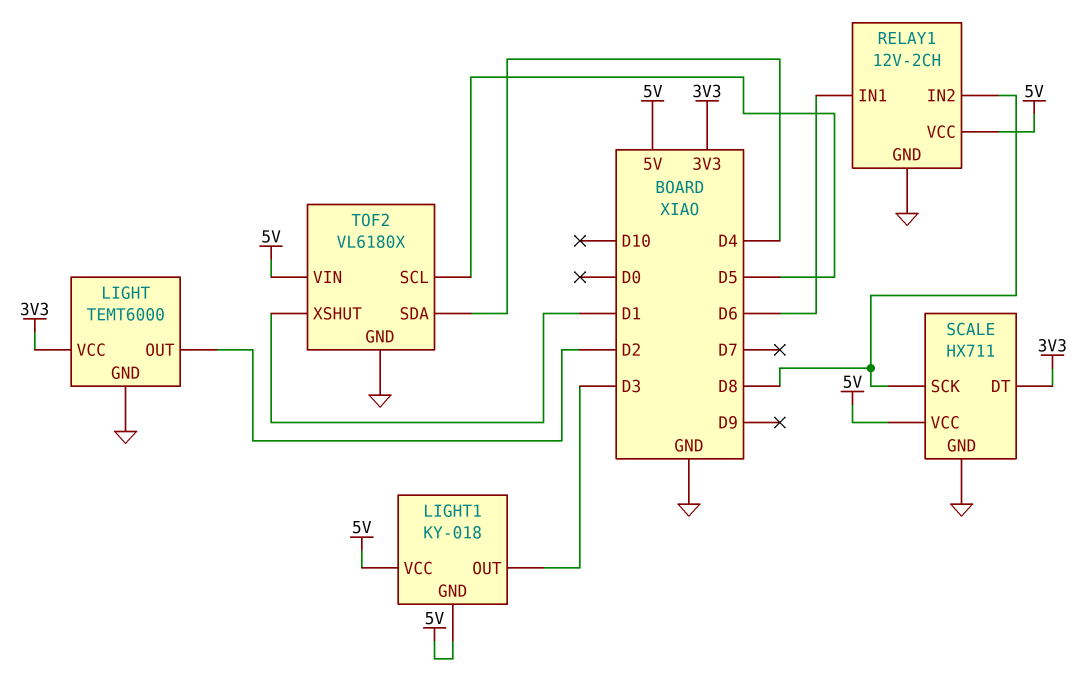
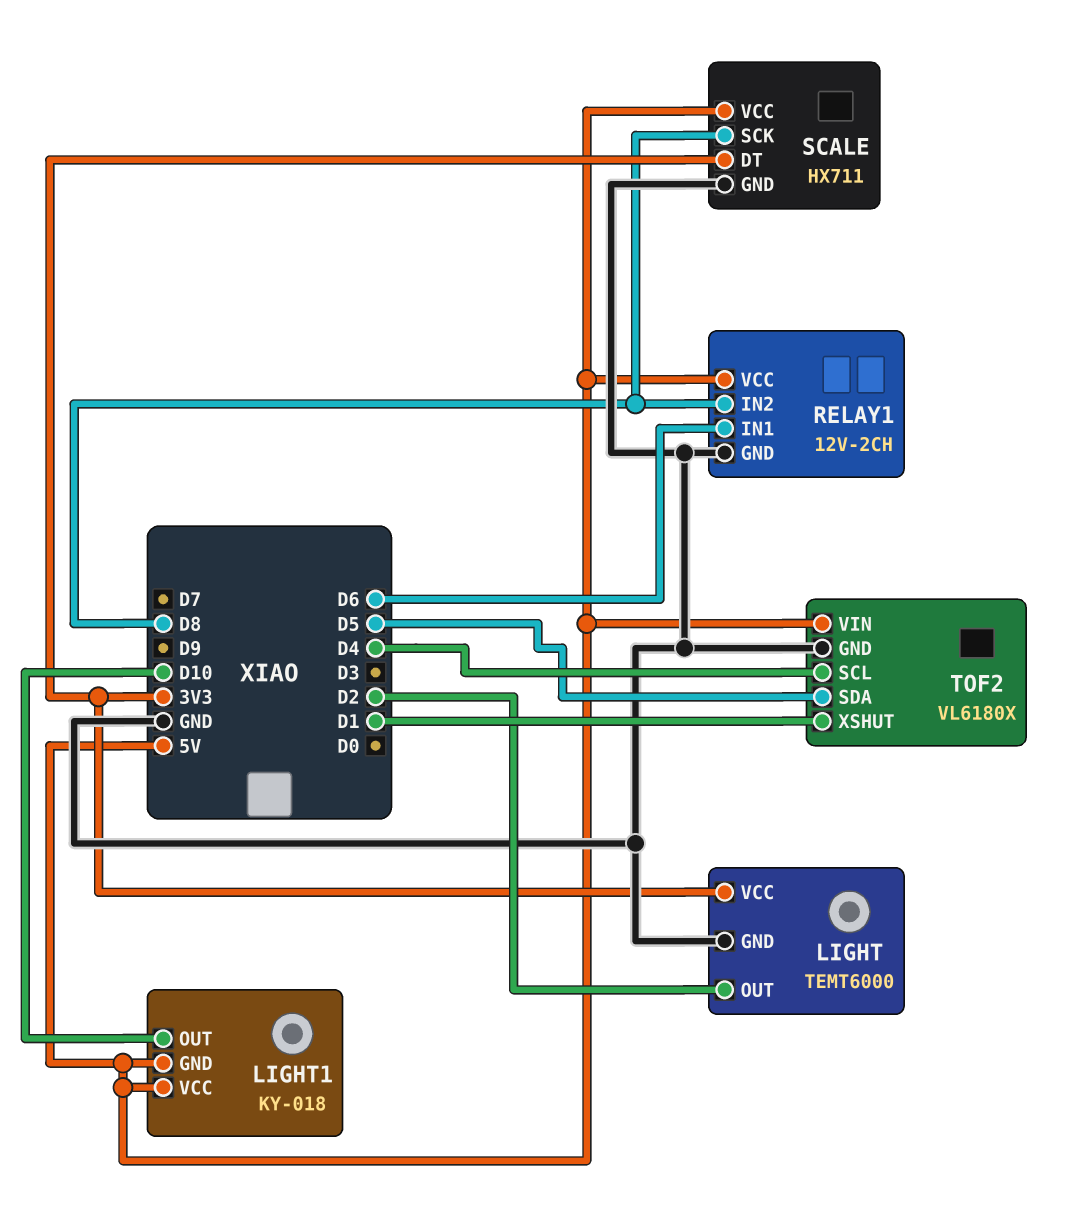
LIGHT1 pin OUT: D3 -> D10
TOF2 pin SCL: D5 -> D4
TOF2 pin SDA: D4 -> D5

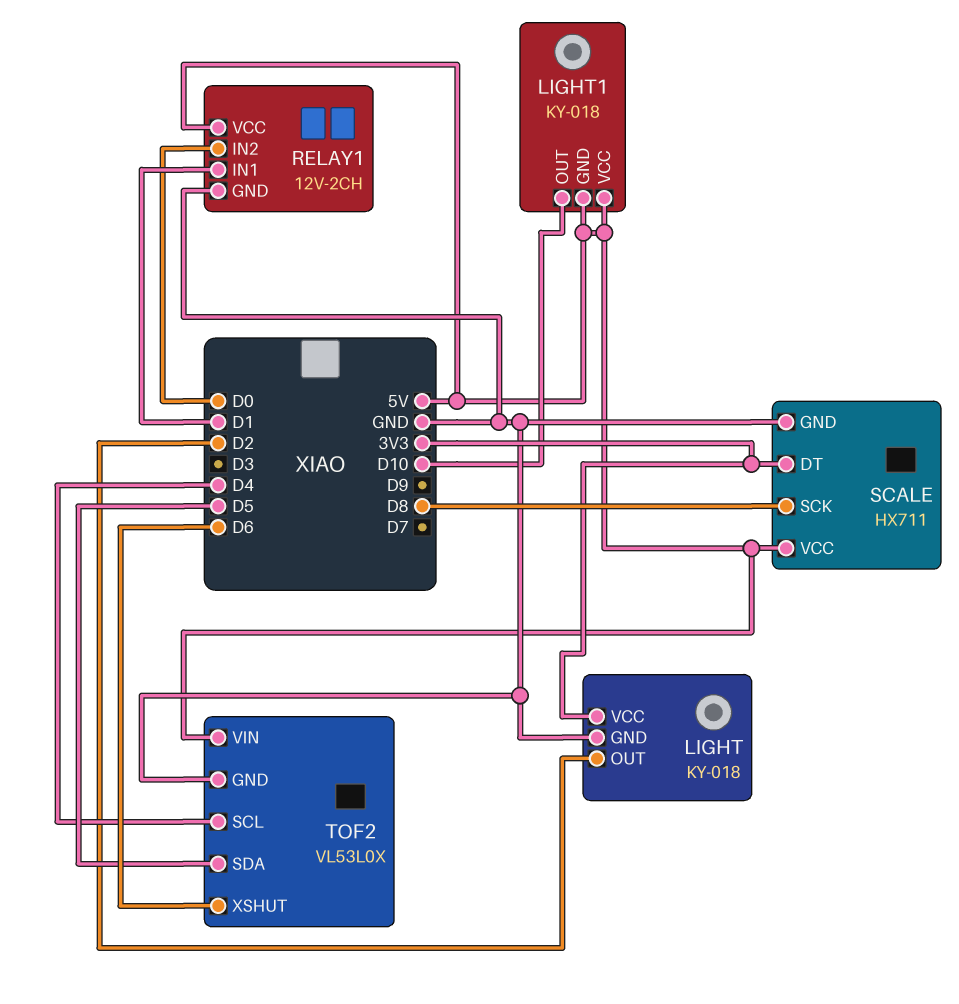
LIGHT: TEMT6000 -> KY-018
RELAY1 pin IN1: D6 -> D1
RELAY1 pin IN2: D8 -> D0
TOF2: VL6180X -> VL53L0X
TOF2 pin XSHUT: D1 -> D6

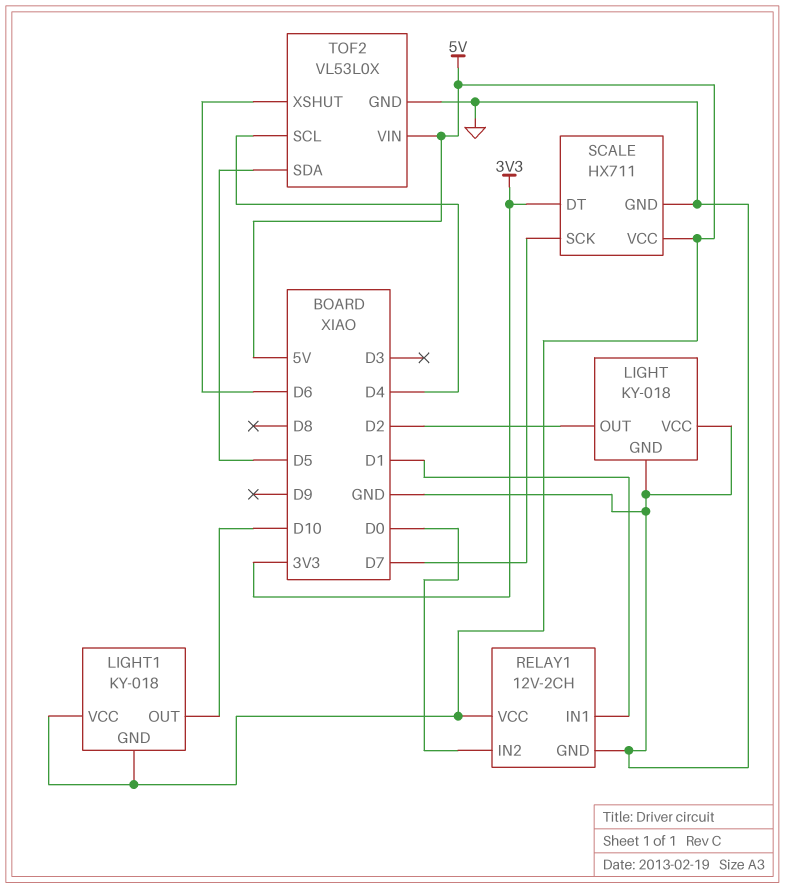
LIGHT pin VCC: 3V3 -> GND
SCALE pin SCK: D8 -> D7

